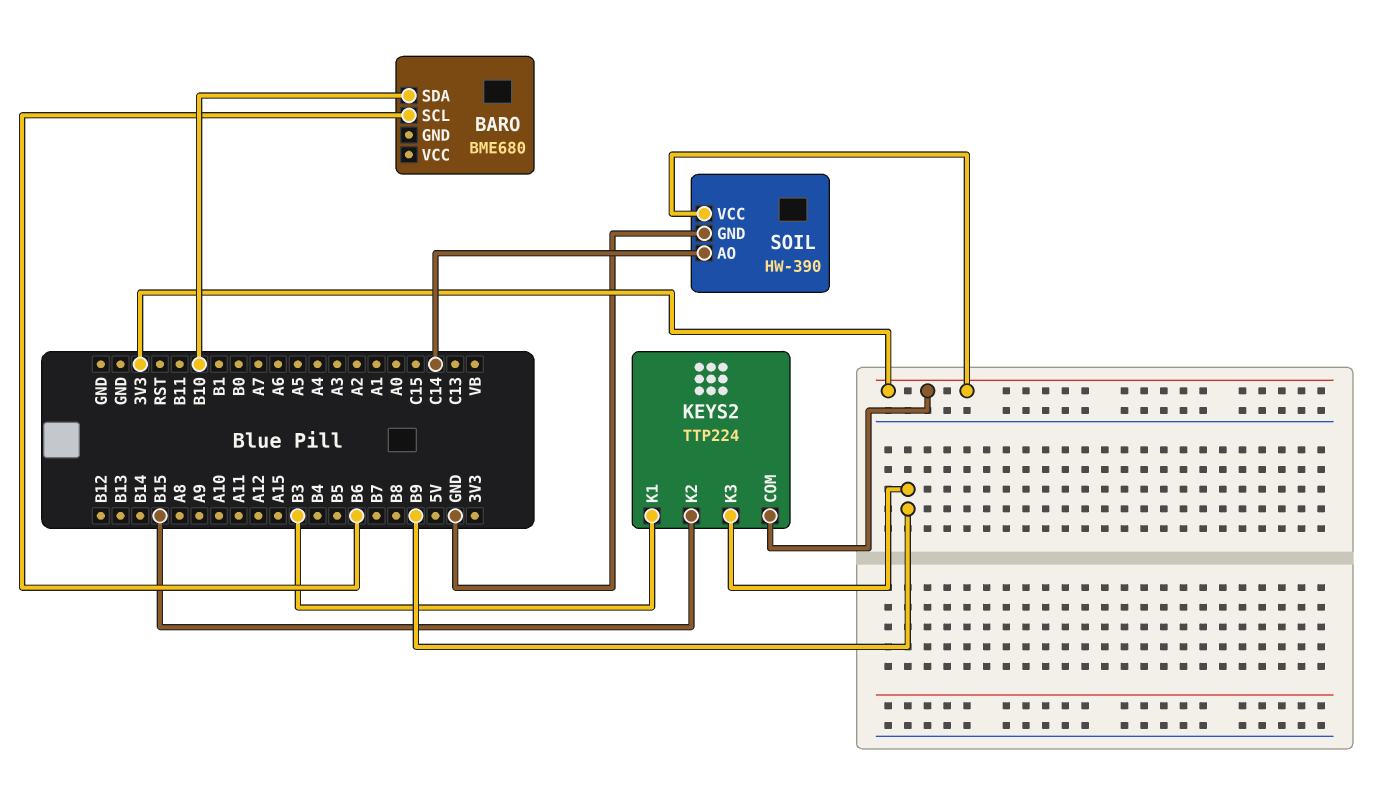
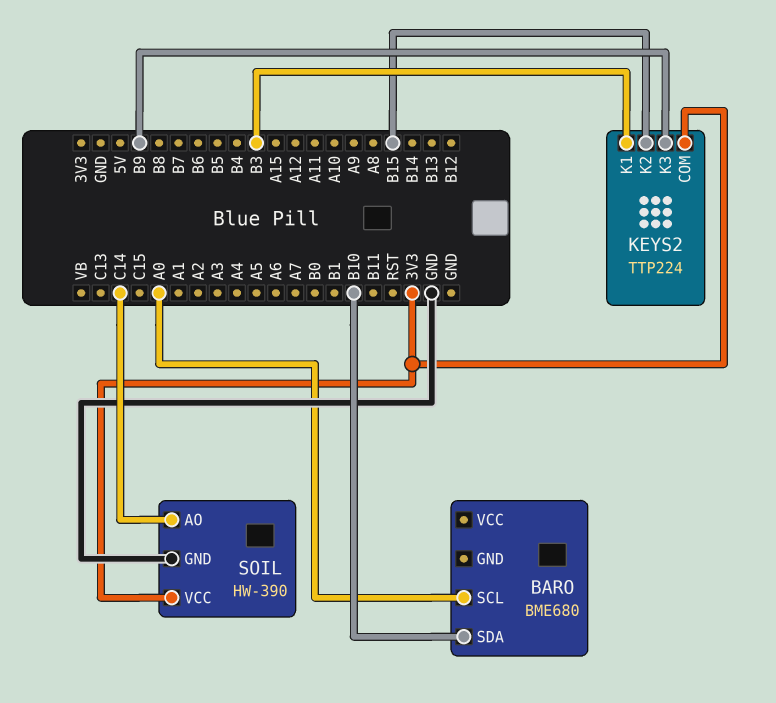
BARO pin SCL: B6 -> A0

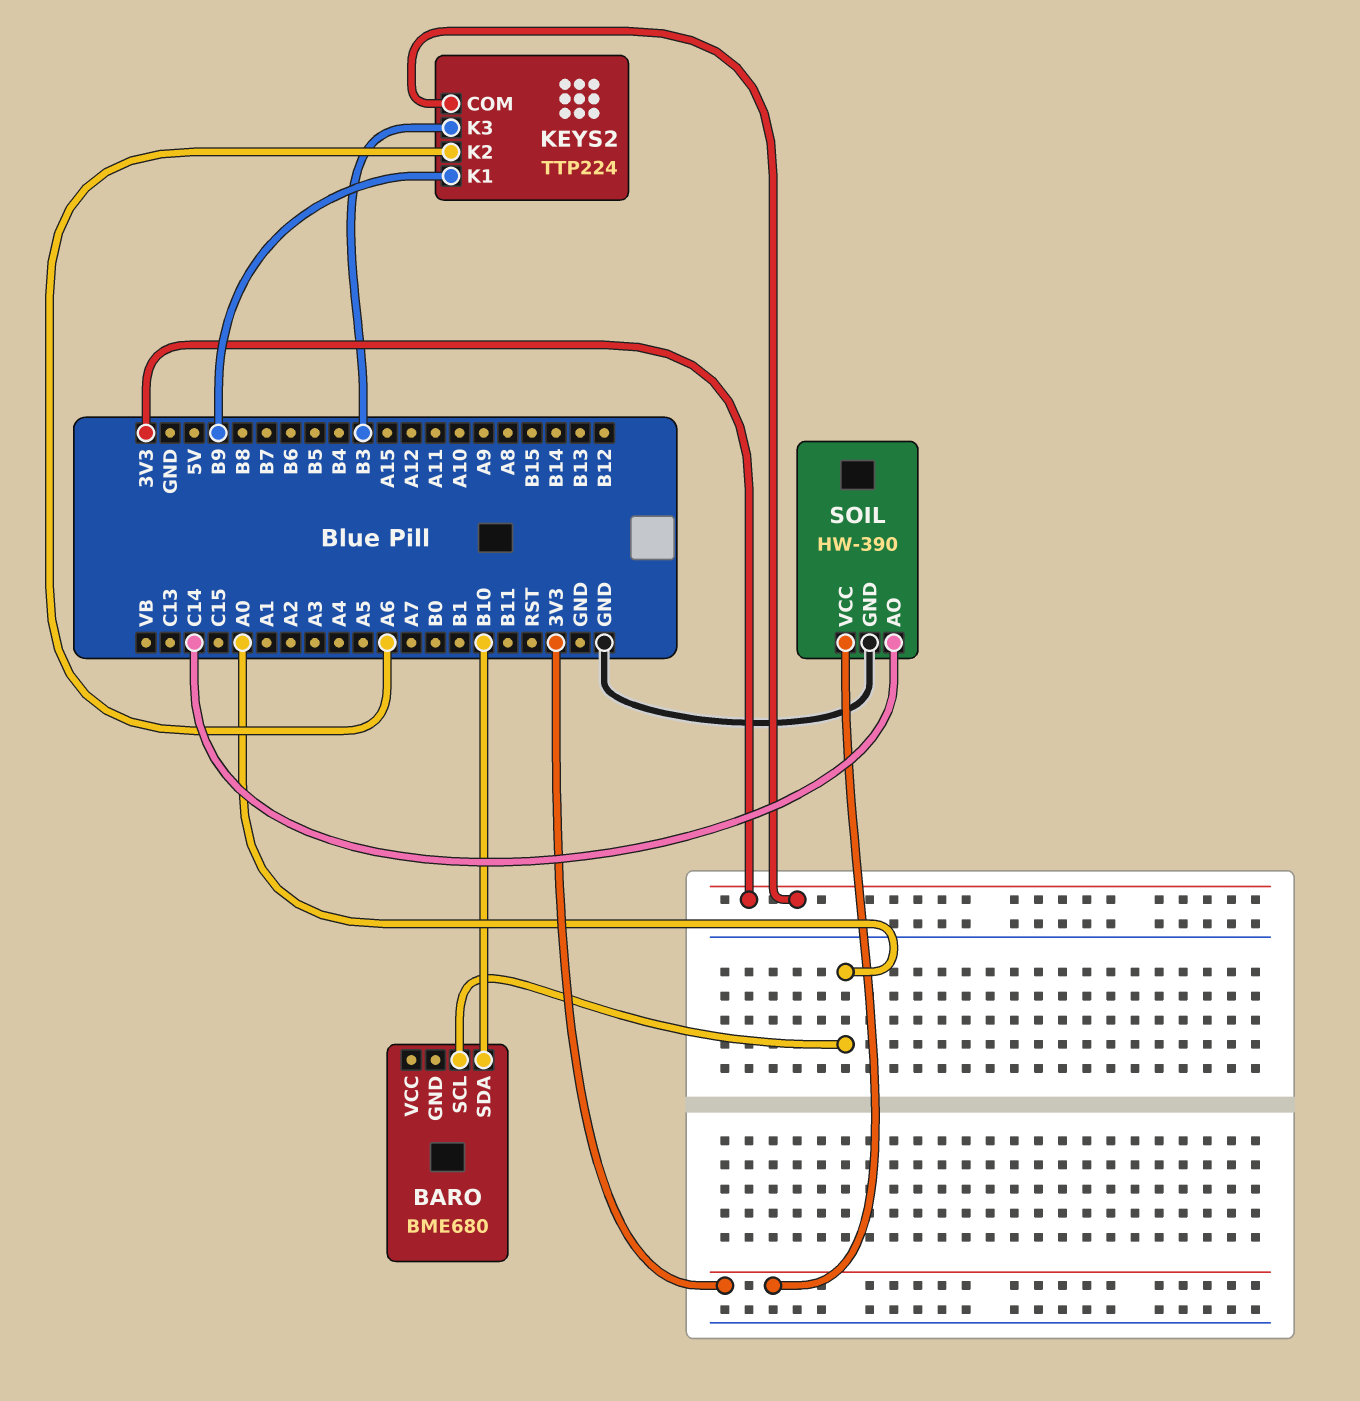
KEYS2 pin K1: B3 -> B9
KEYS2 pin K2: B15 -> A6
KEYS2 pin K3: B9 -> B3

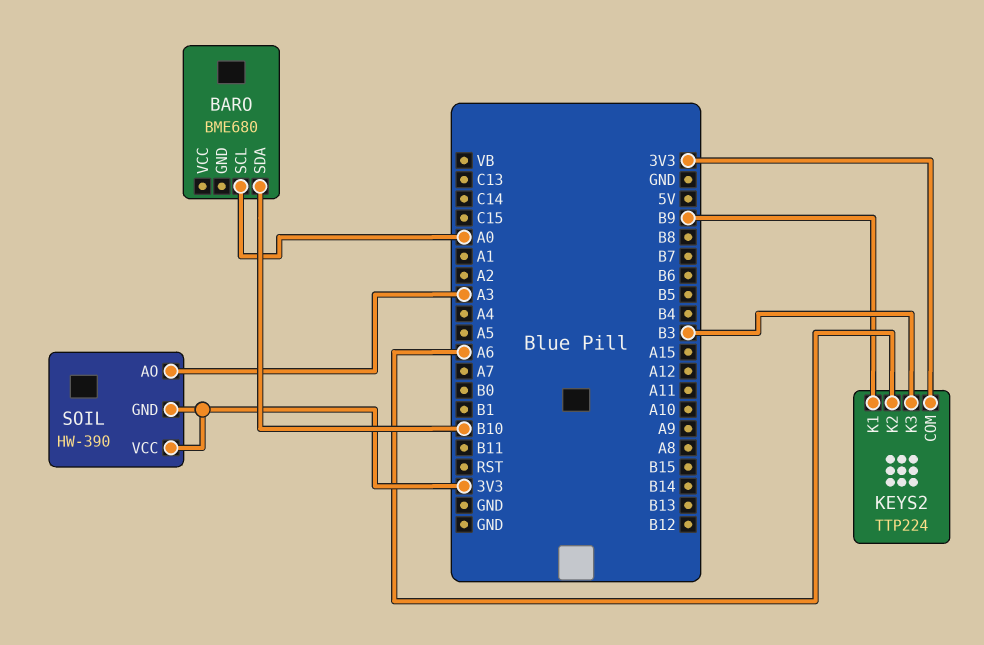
SOIL pin AO: C14 -> A3
SOIL pin GND: GND -> 3V3

